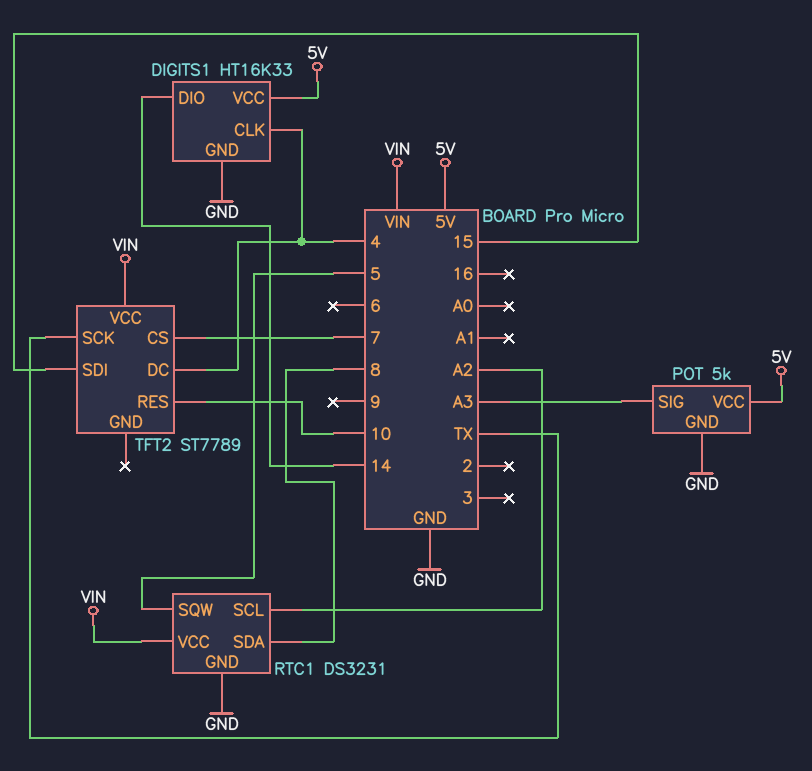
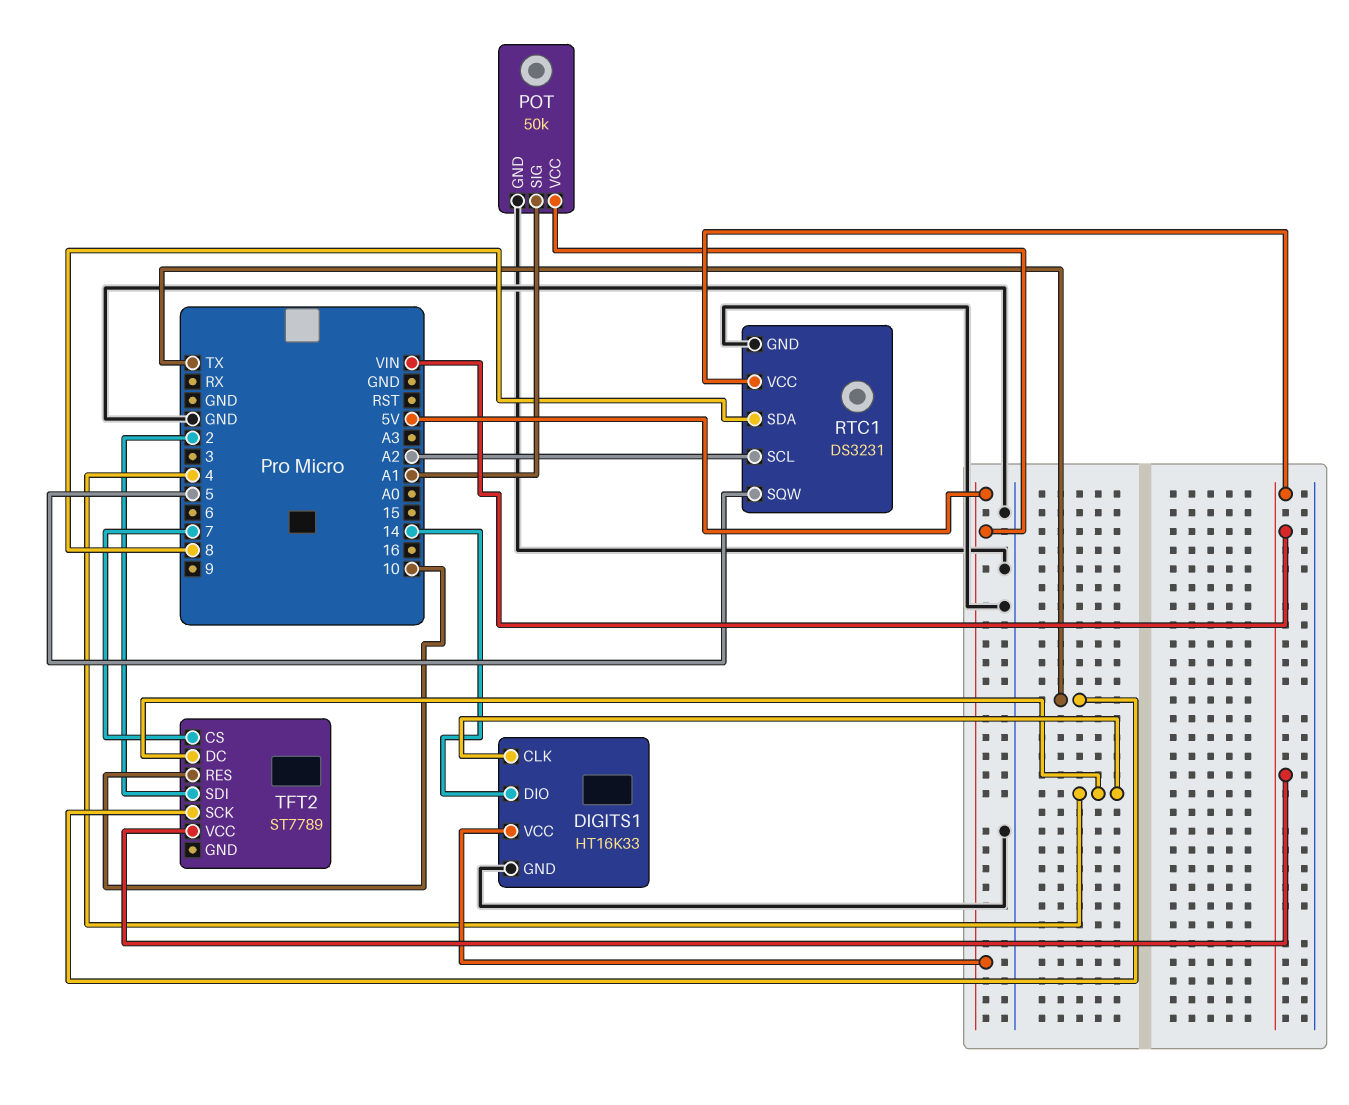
POT: 5k -> 50k
POT pin SIG: A3 -> A1
TFT2 pin SDI: 15 -> 2

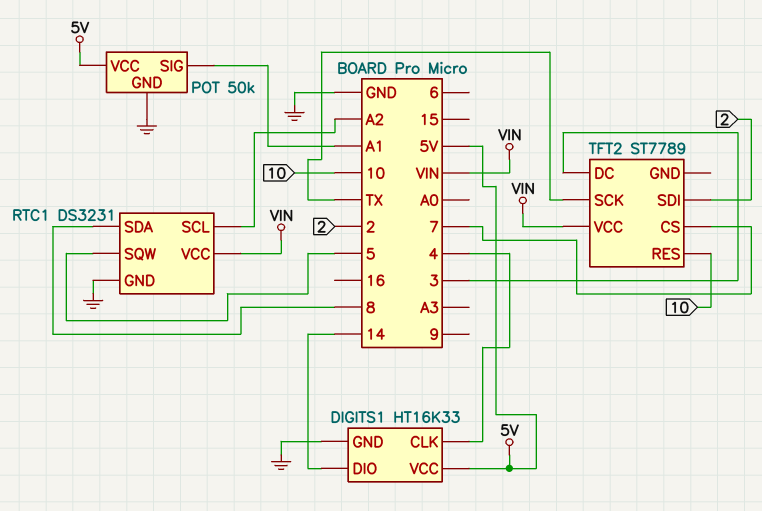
TFT2 pin DC: 4 -> 3

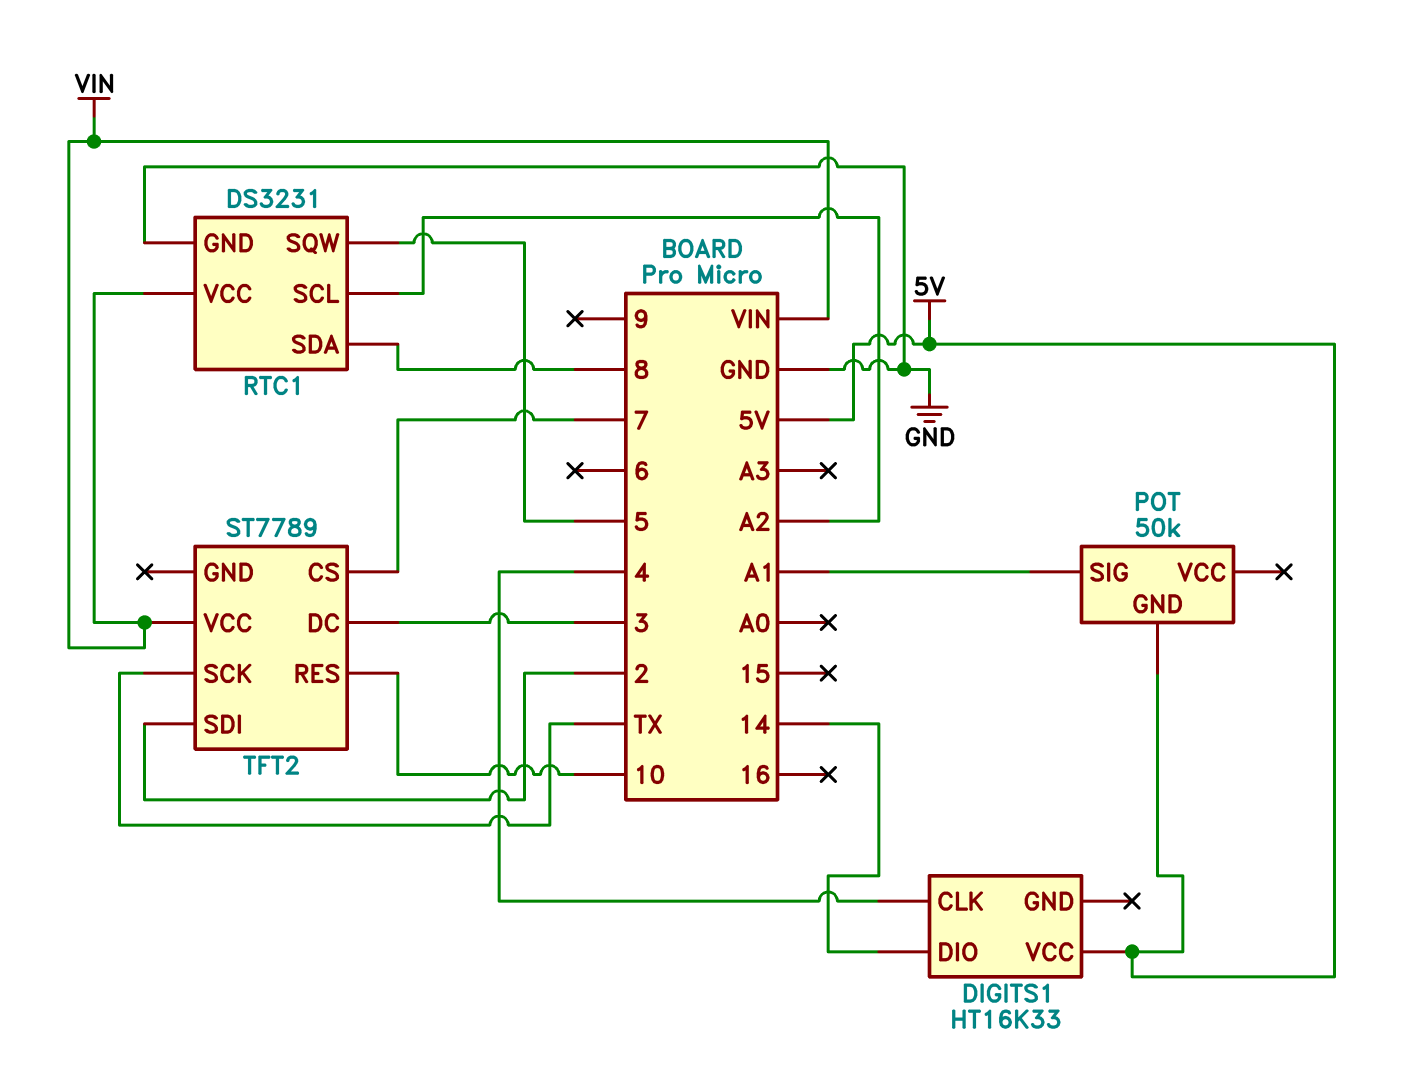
DIGITS1 pin GND: GND -> none
POT pin GND: GND -> 5V
POT pin VCC: 5V -> none

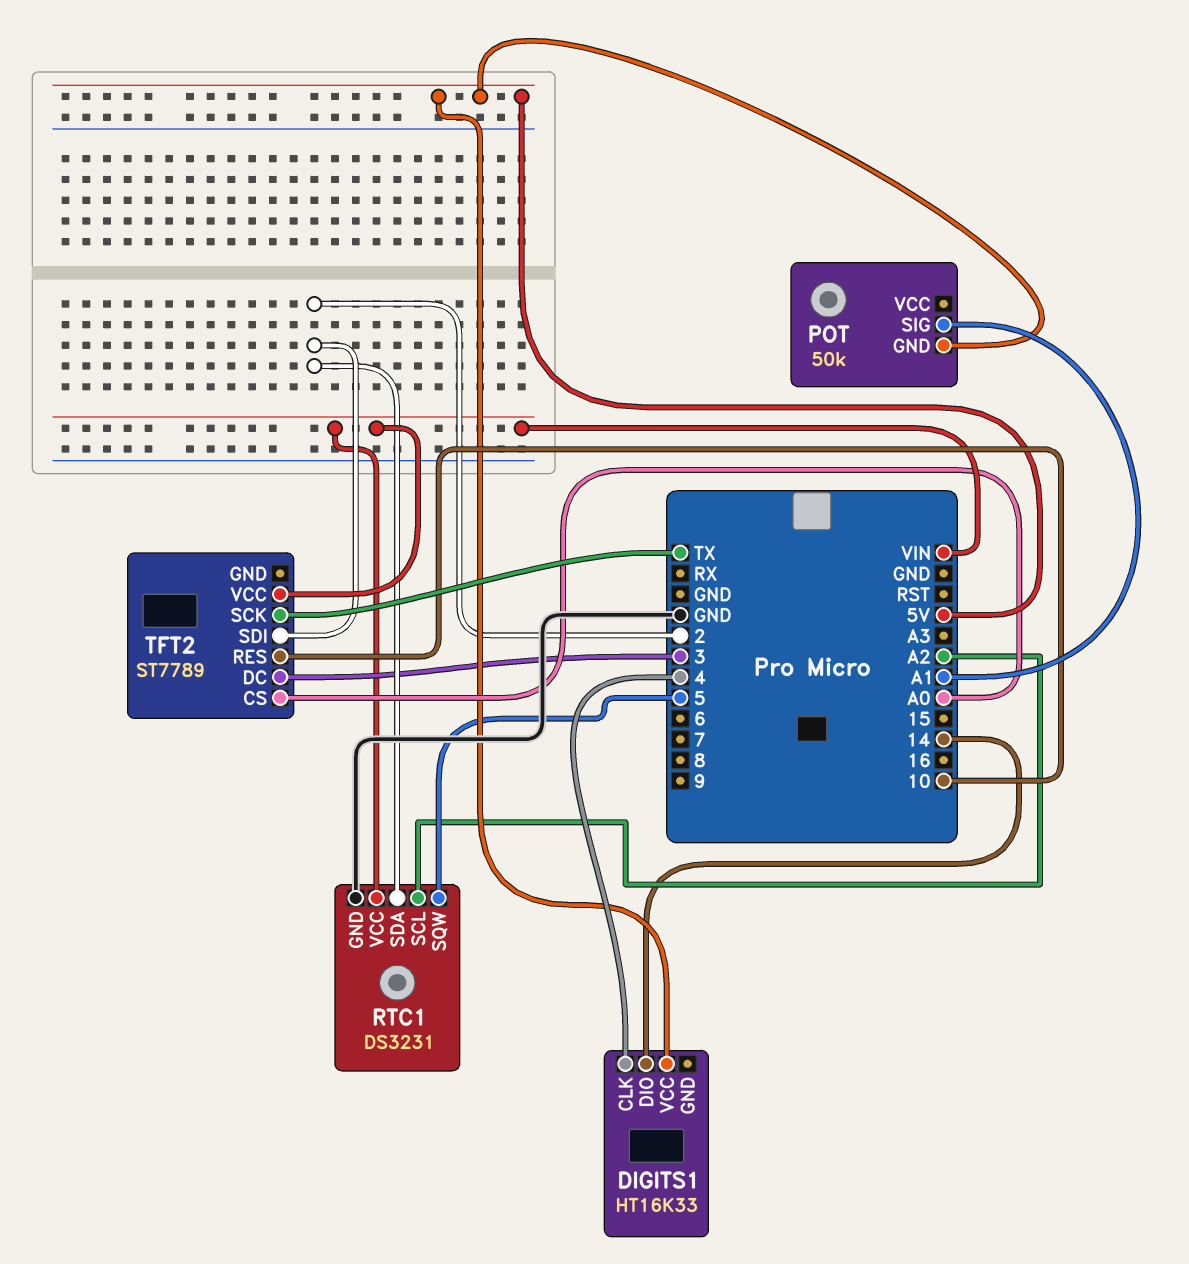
RTC1 pin SDA: 8 -> 2
TFT2 pin CS: 7 -> A0

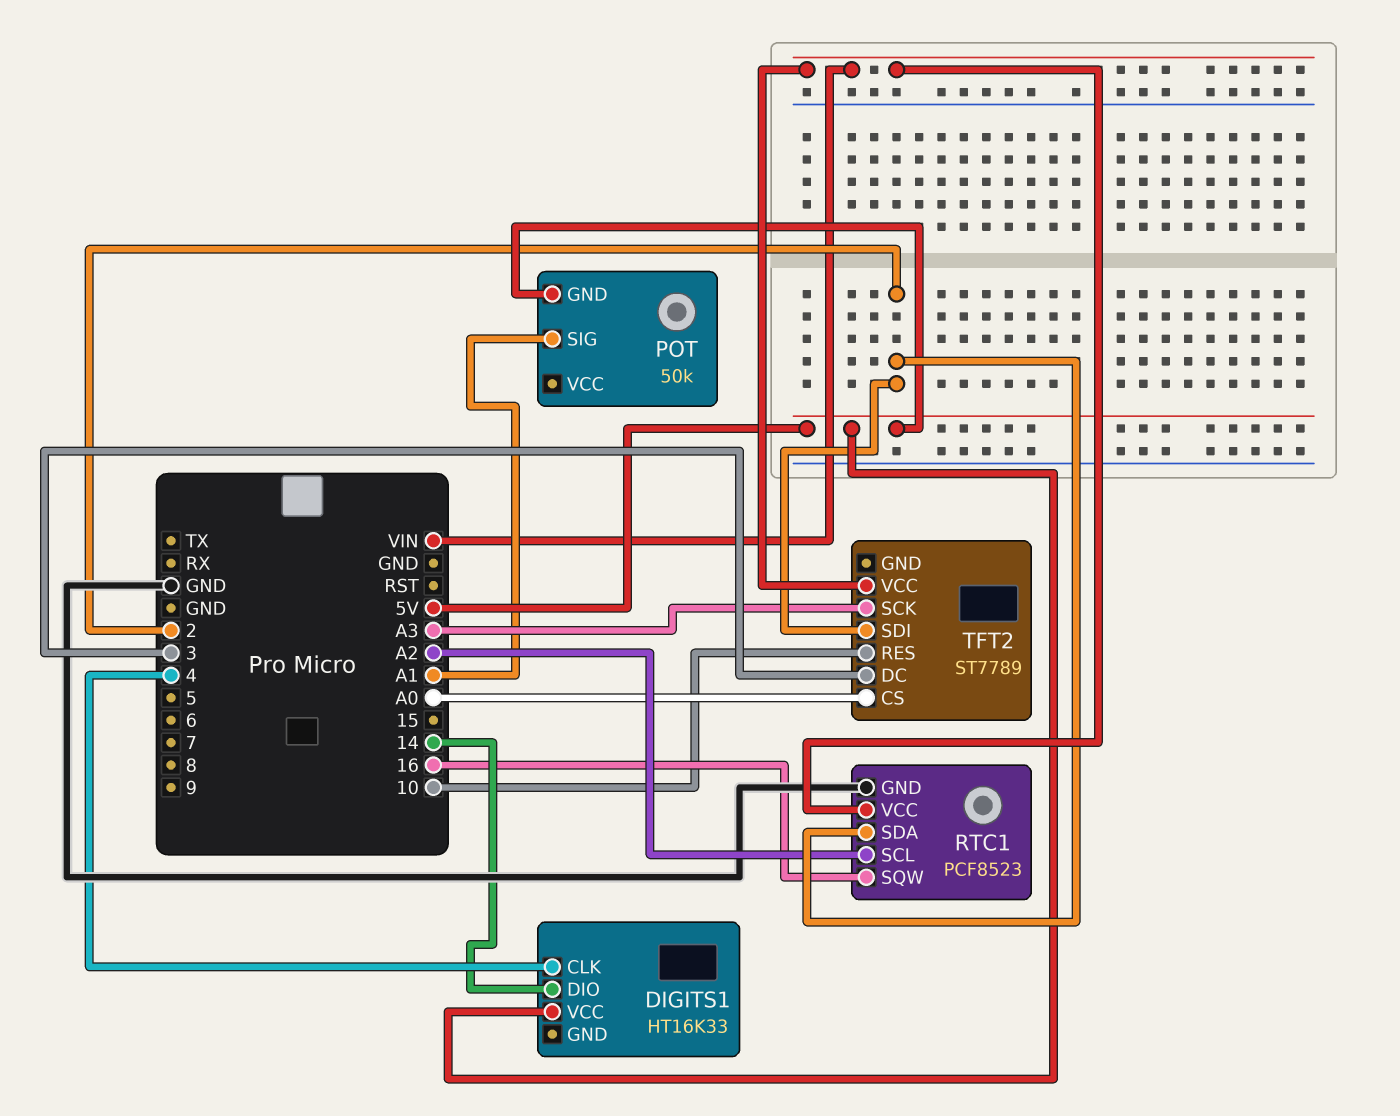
RTC1: DS3231 -> PCF8523
RTC1 pin SQW: 5 -> 16
TFT2 pin SCK: TX -> A3

